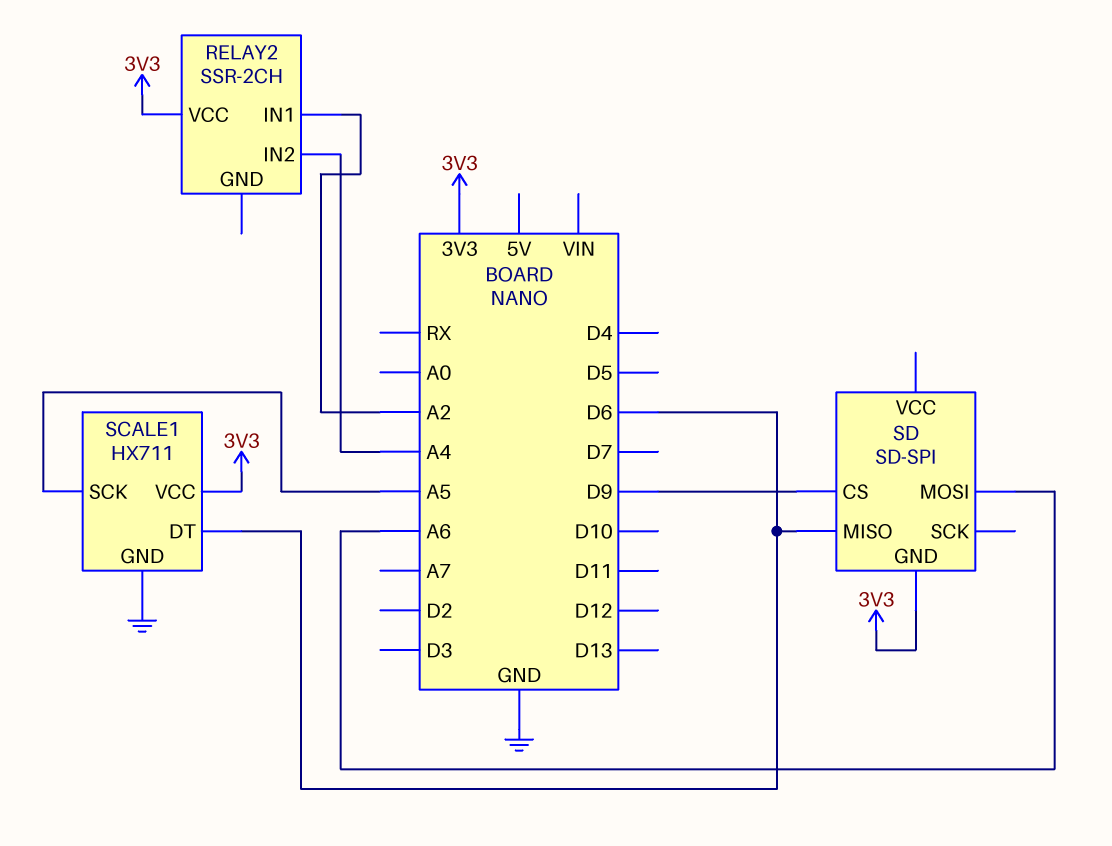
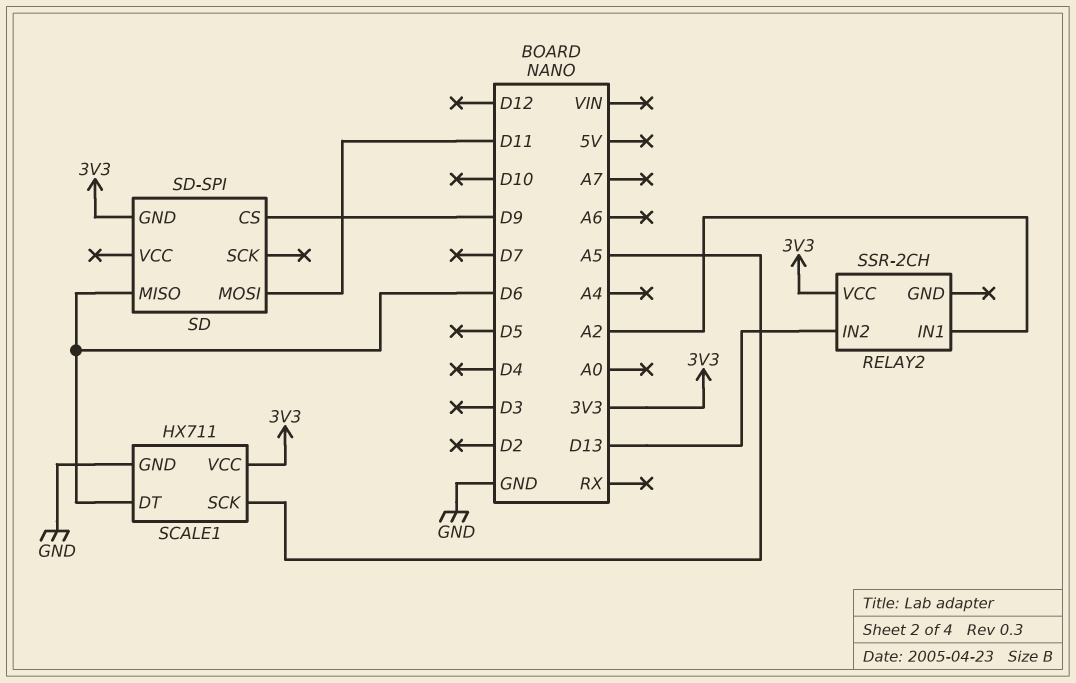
RELAY2 pin IN2: A4 -> D13
SD pin MOSI: A6 -> D11

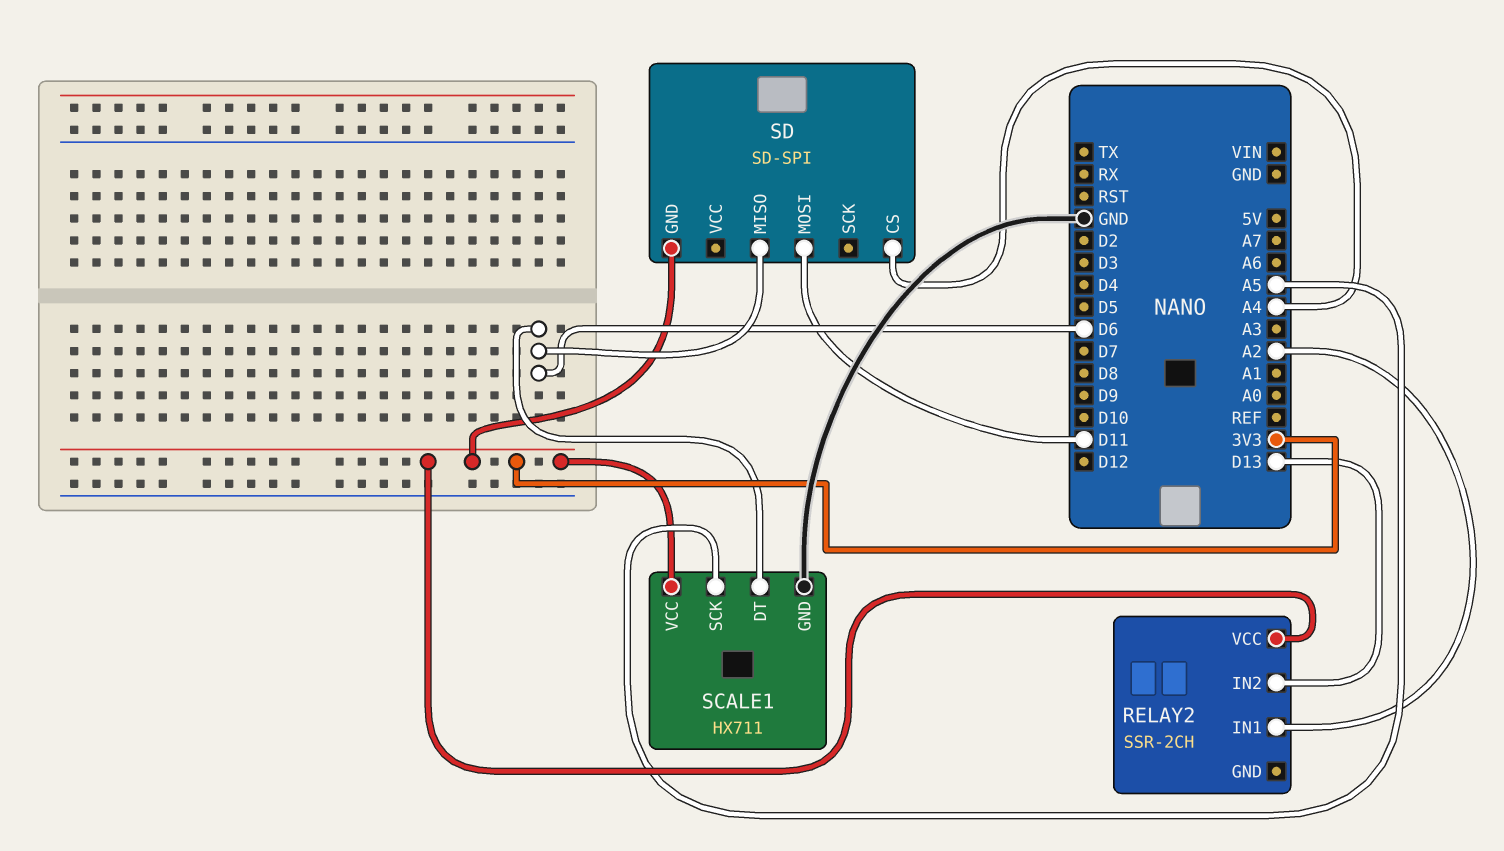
SD pin CS: D9 -> A4

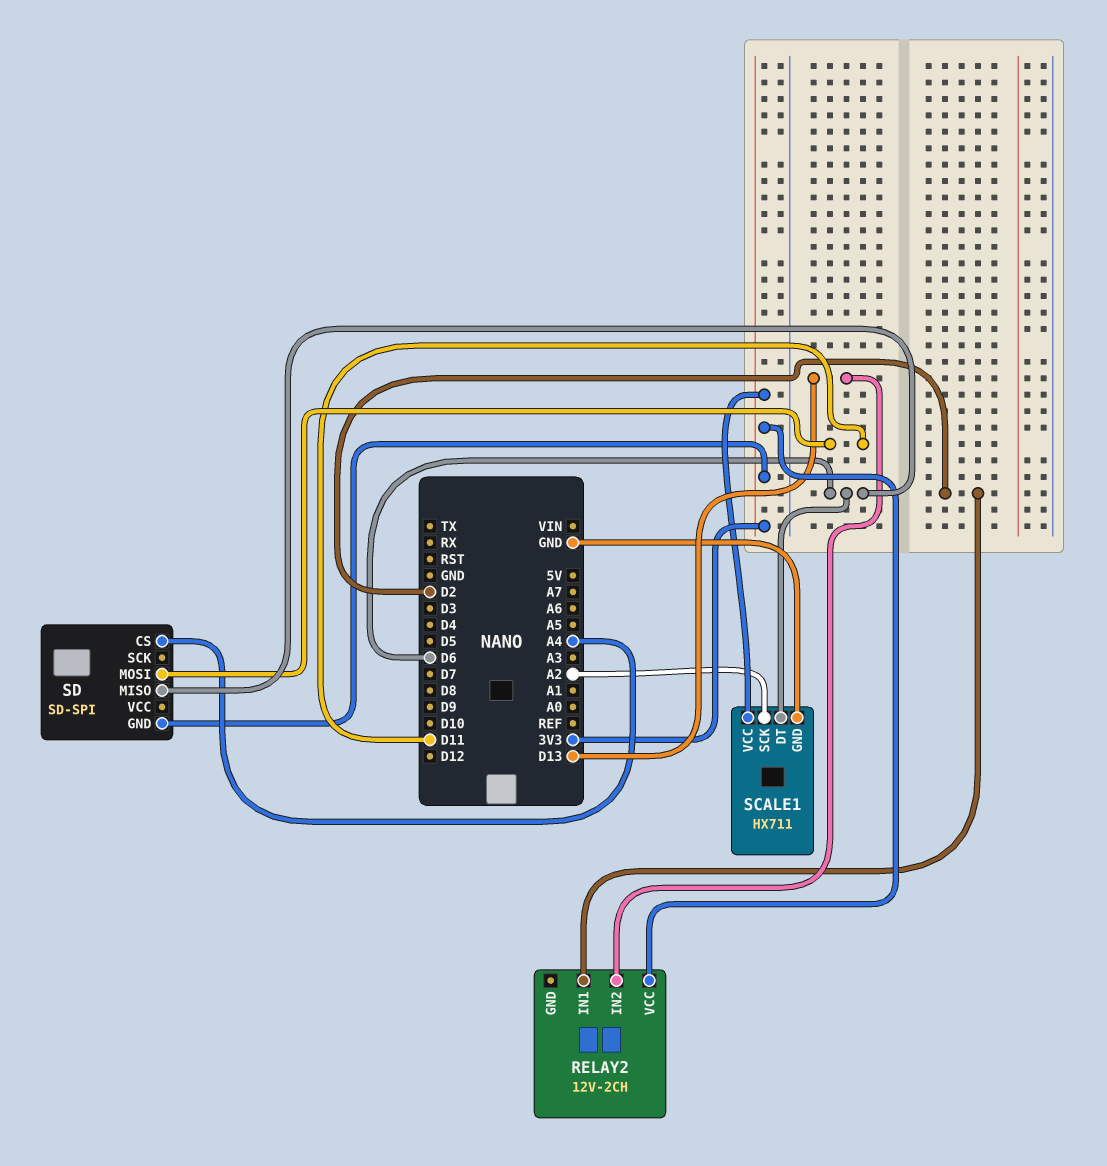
RELAY2: SSR-2CH -> 12V-2CH
RELAY2 pin IN1: A2 -> D2
SCALE1 pin SCK: A5 -> A2

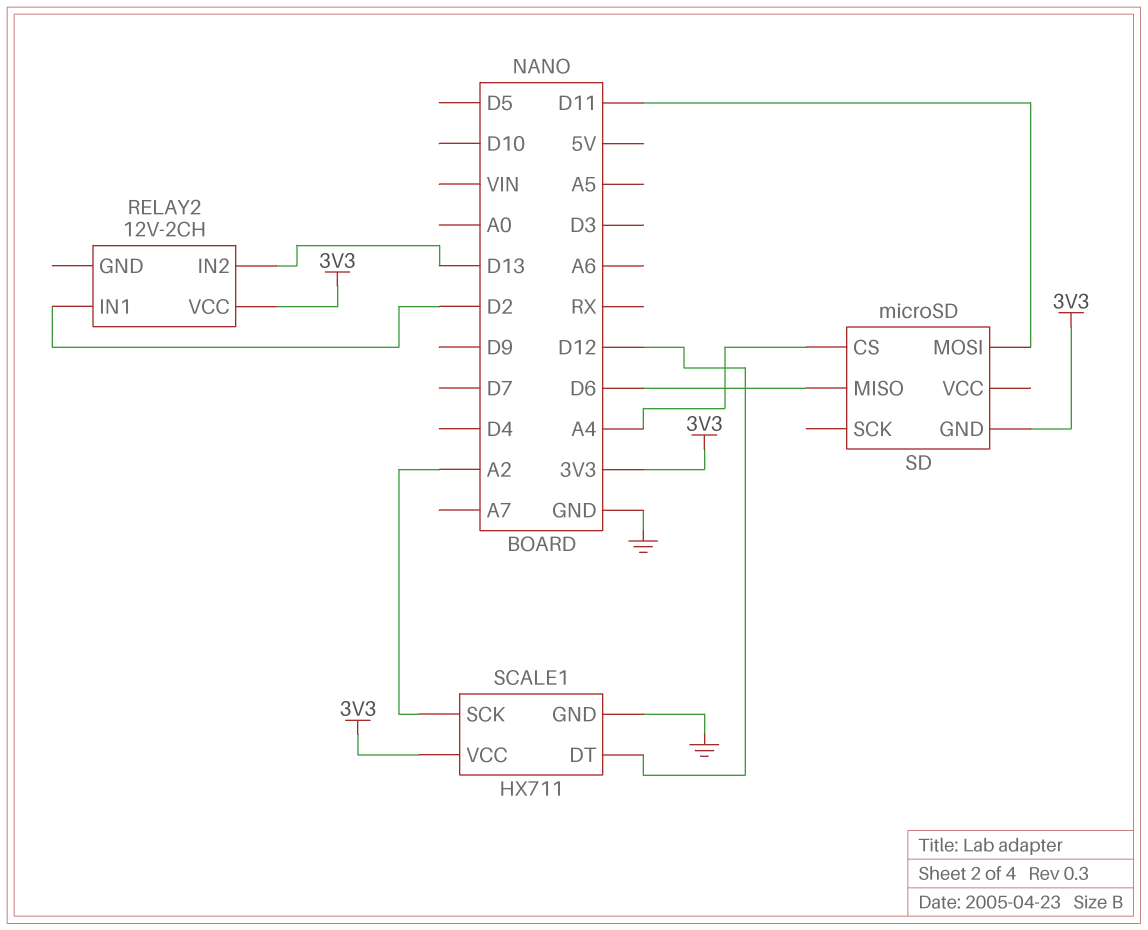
SCALE1 pin DT: D6 -> D12
SD: SD-SPI -> microSD

